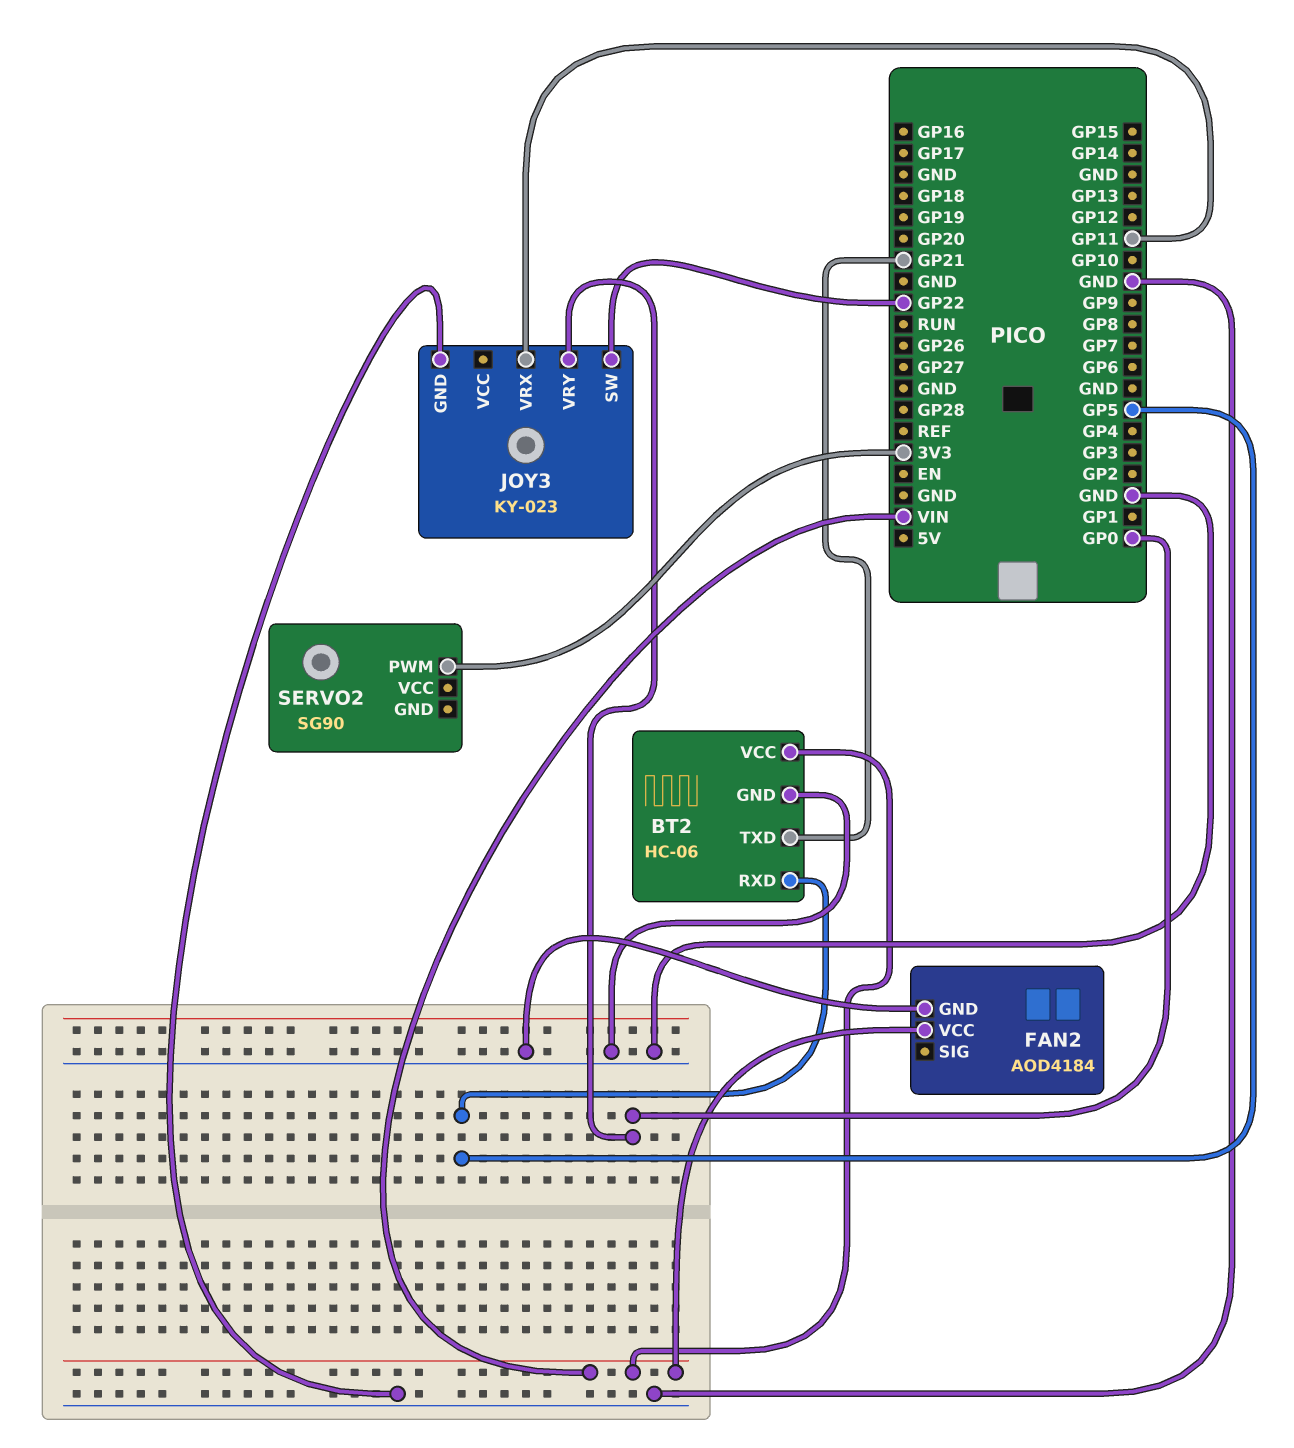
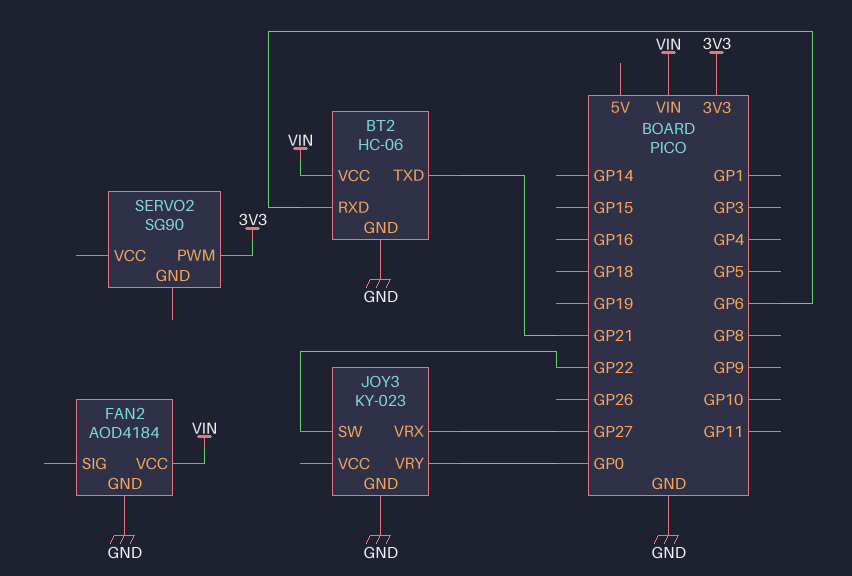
BT2 pin RXD: GP5 -> GP6
JOY3 pin VRX: GP11 -> GP27

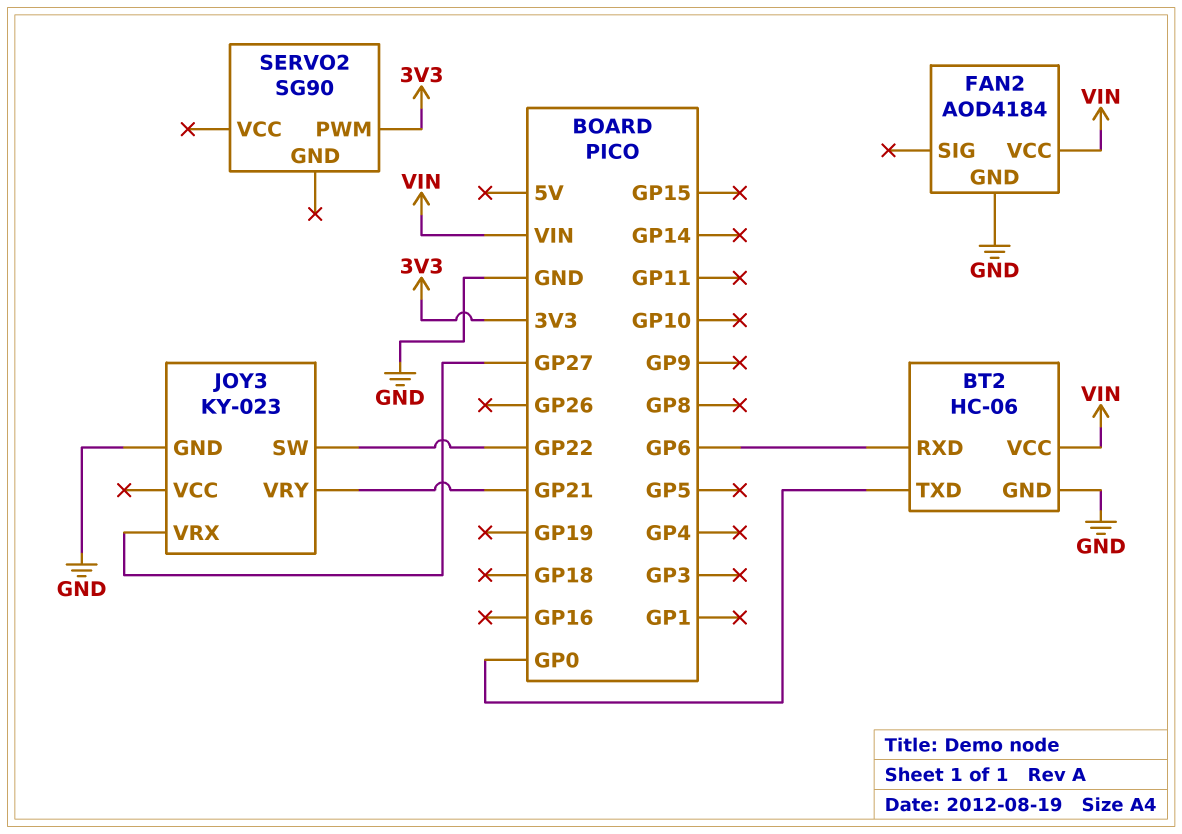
BT2 pin TXD: GP21 -> GP0
JOY3 pin VRY: GP0 -> GP21

